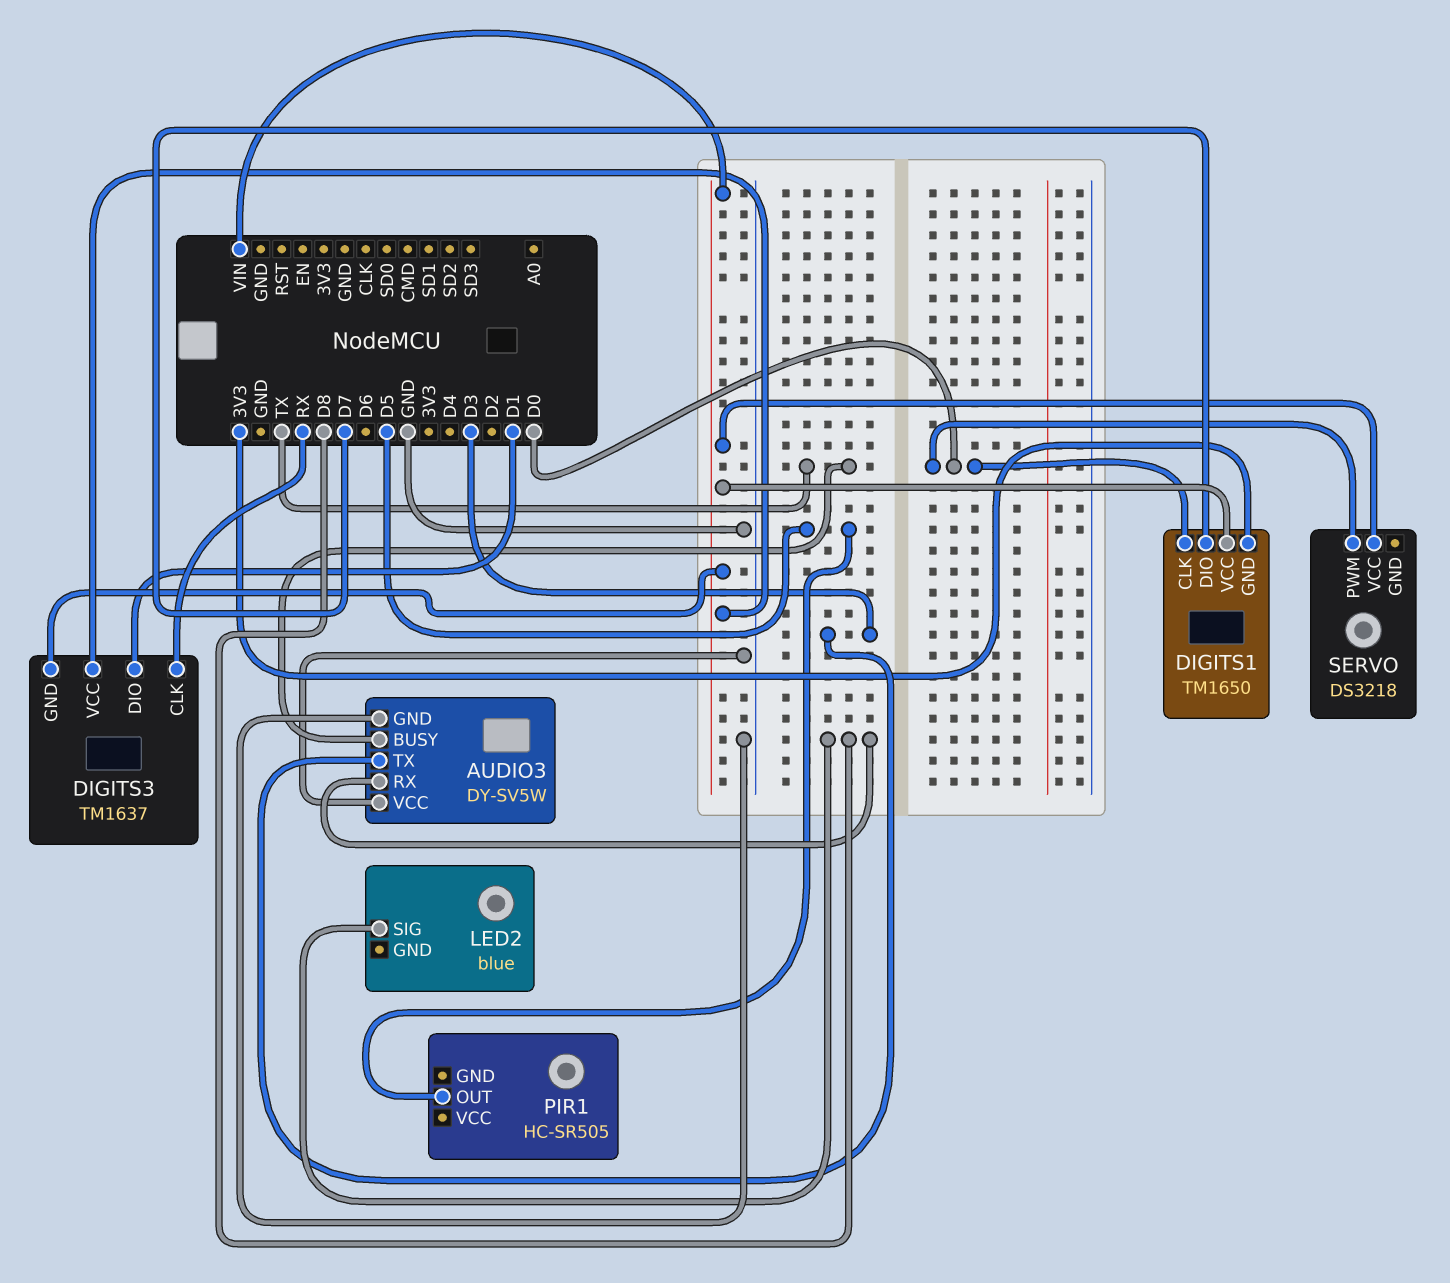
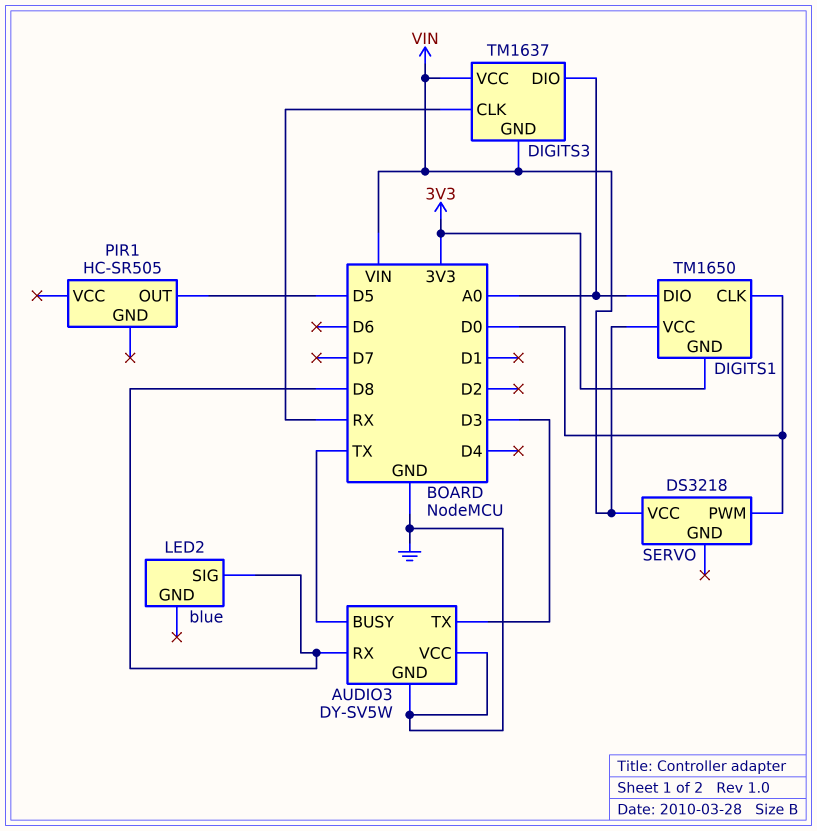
DIGITS1 pin DIO: D7 -> A0
DIGITS3 pin DIO: D1 -> A0

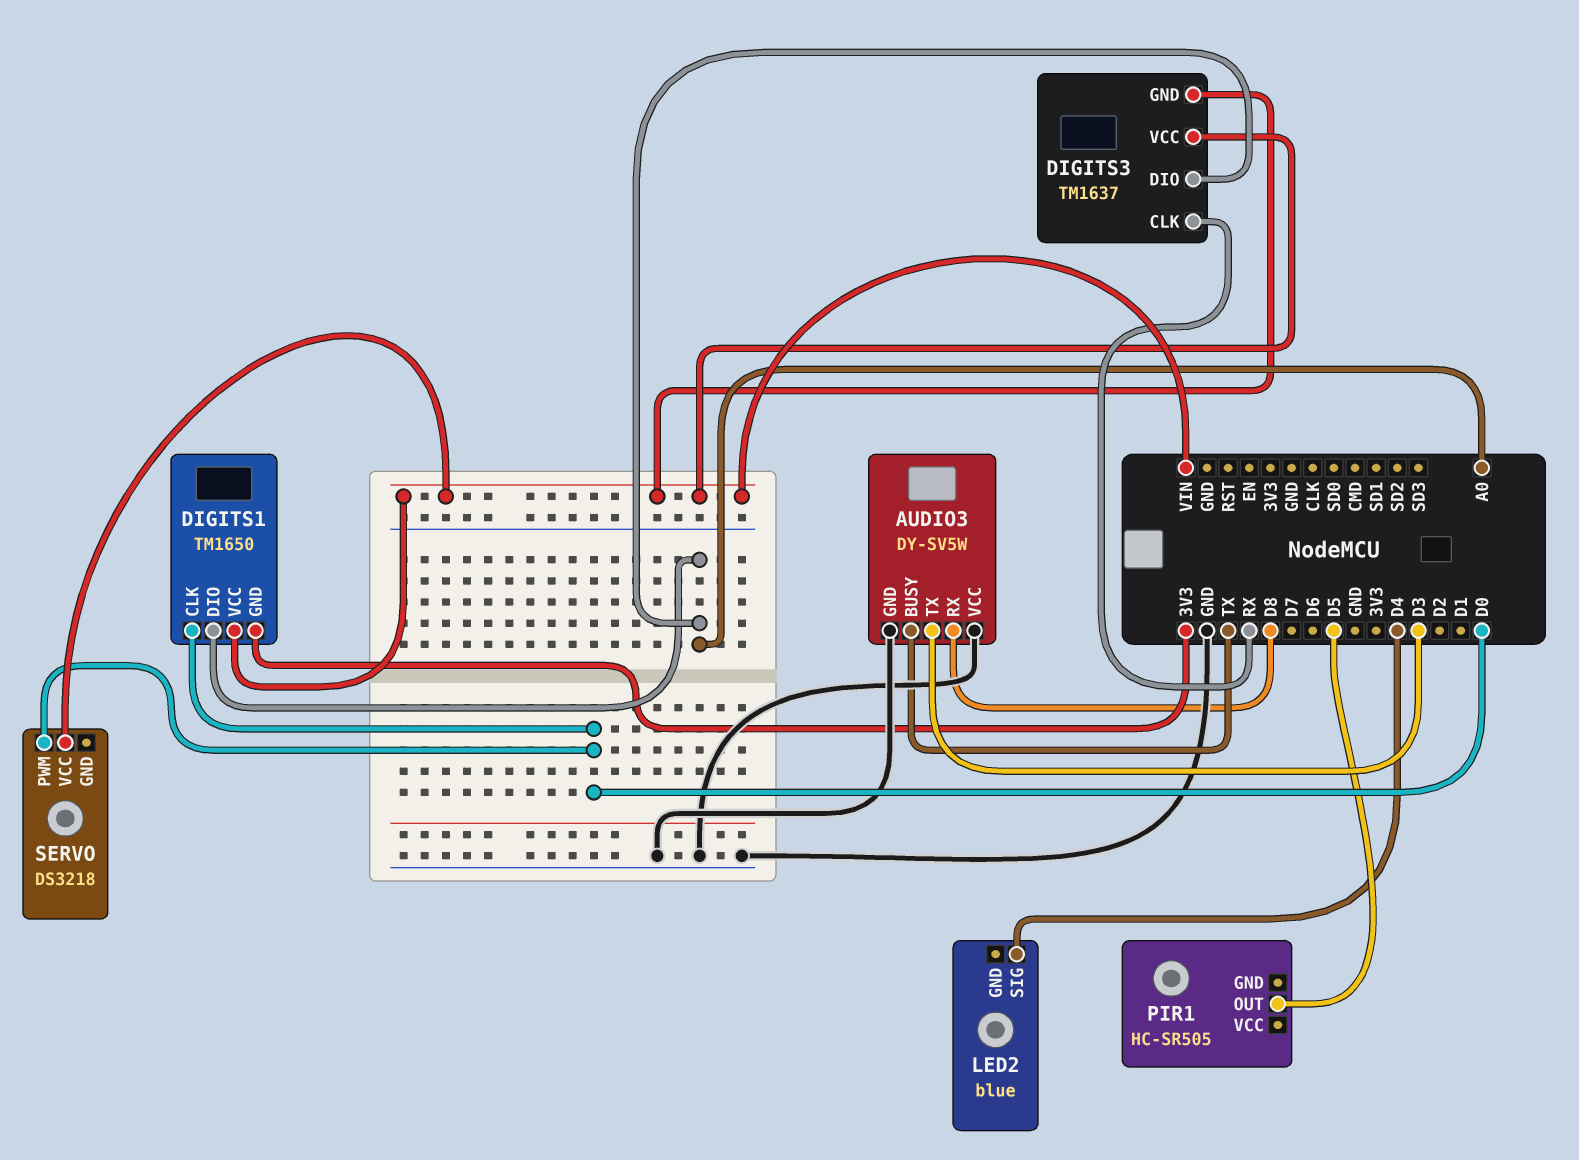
LED2 pin SIG: D8 -> D4

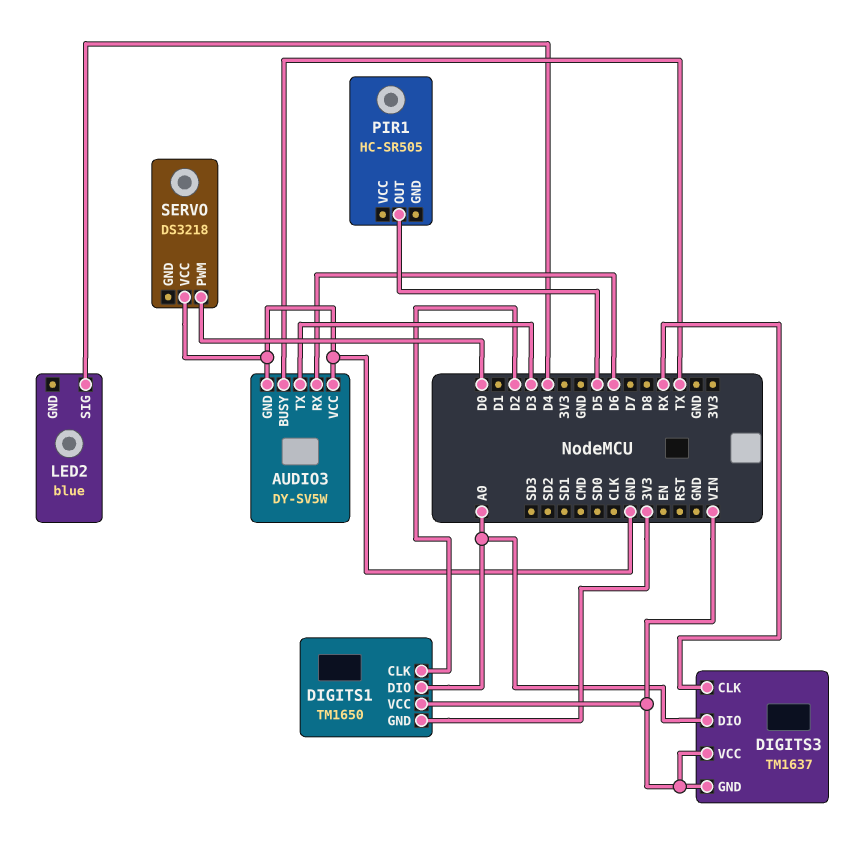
AUDIO3 pin RX: D8 -> D6
DIGITS1 pin CLK: D0 -> D2
SERVO pin VCC: VIN -> GND

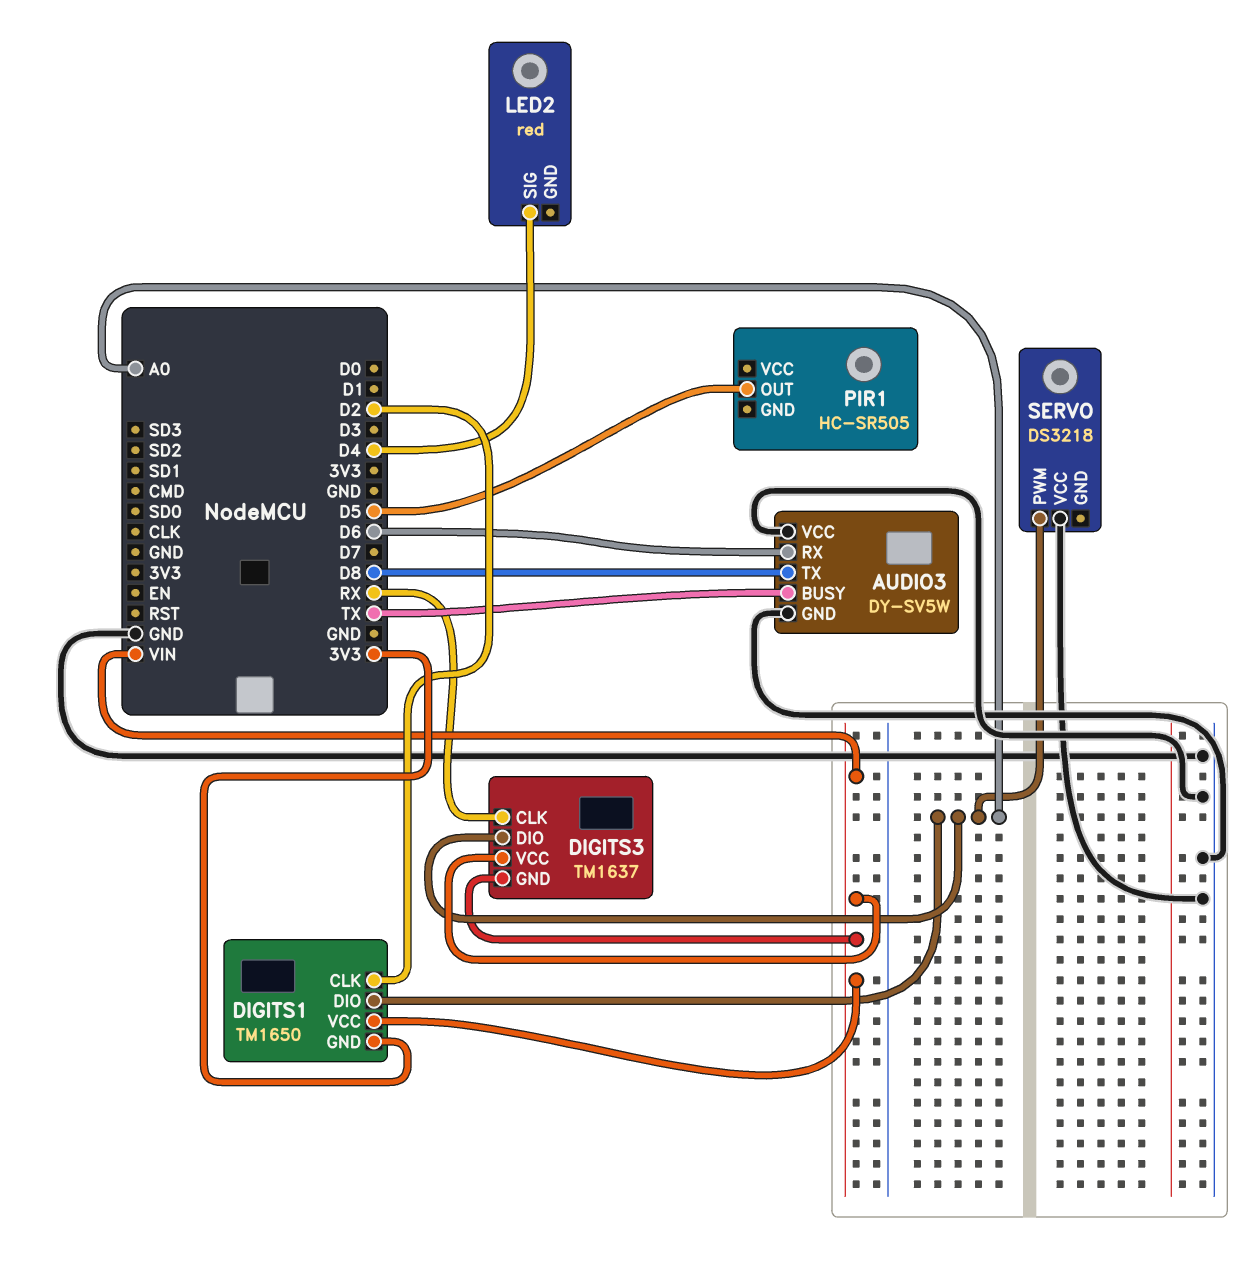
AUDIO3 pin TX: D3 -> D8
LED2: blue -> red
SERVO pin PWM: D0 -> A0

